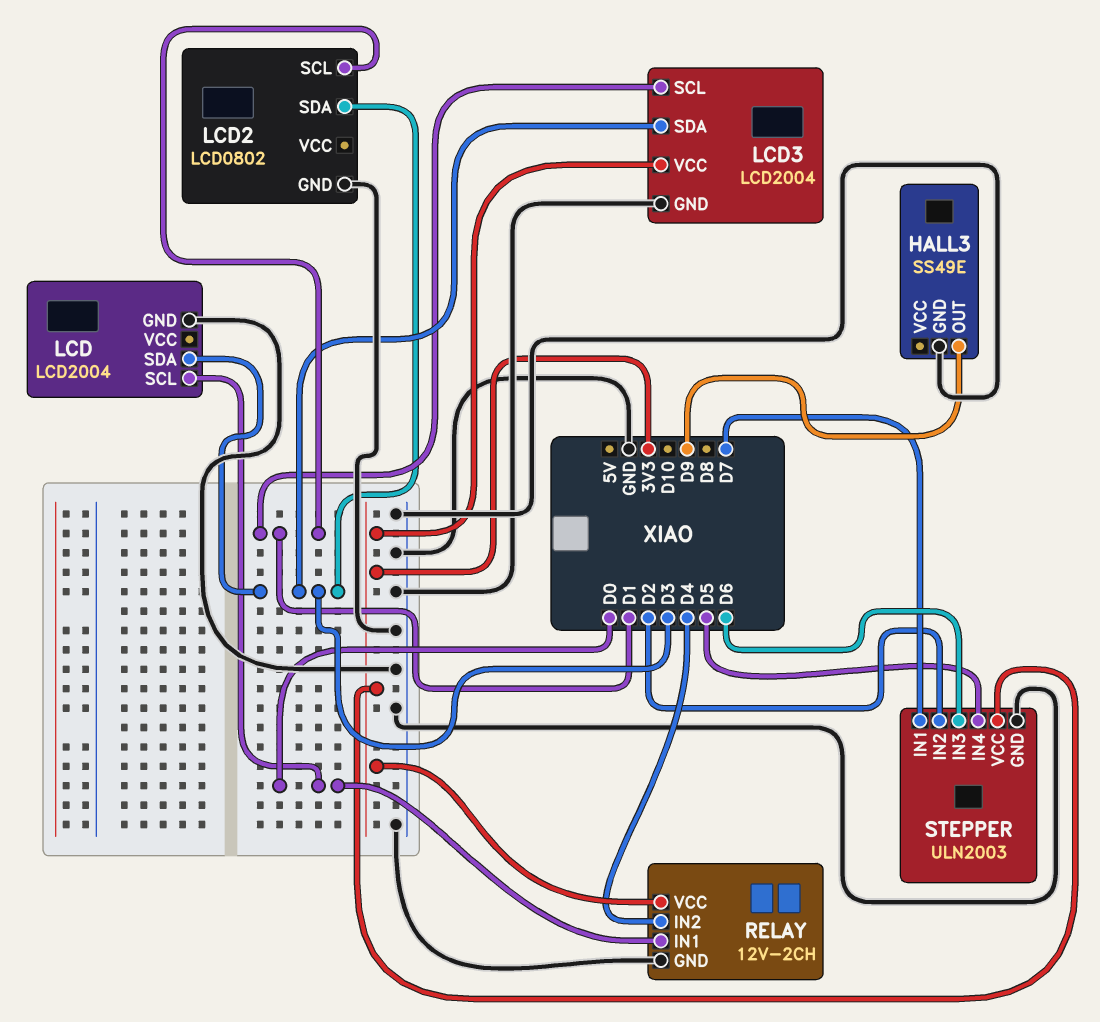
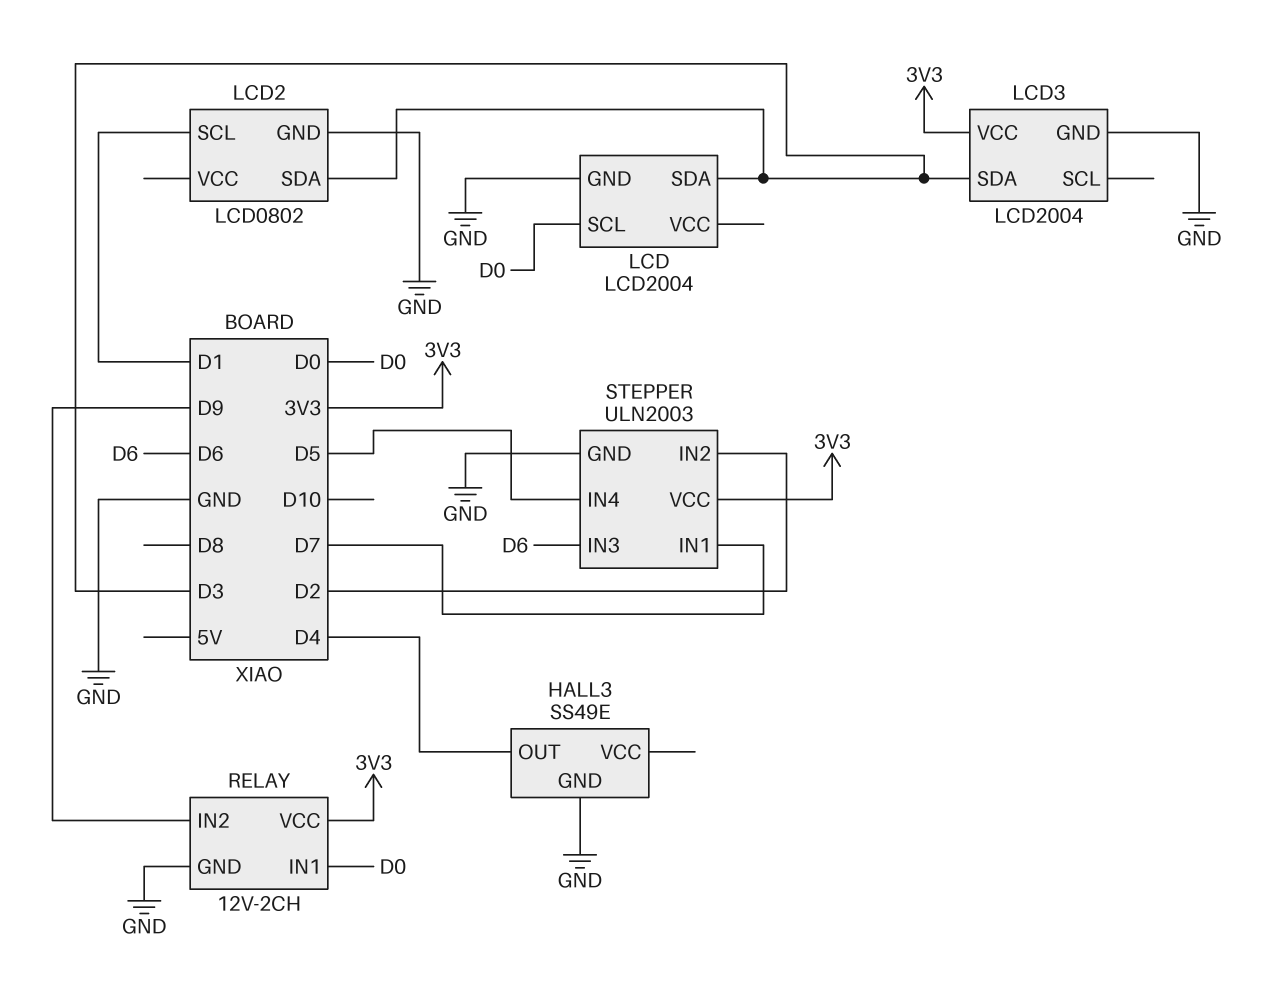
HALL3 pin OUT: D9 -> D4
LCD3 pin SCL: D1 -> none
RELAY pin IN2: D4 -> D9

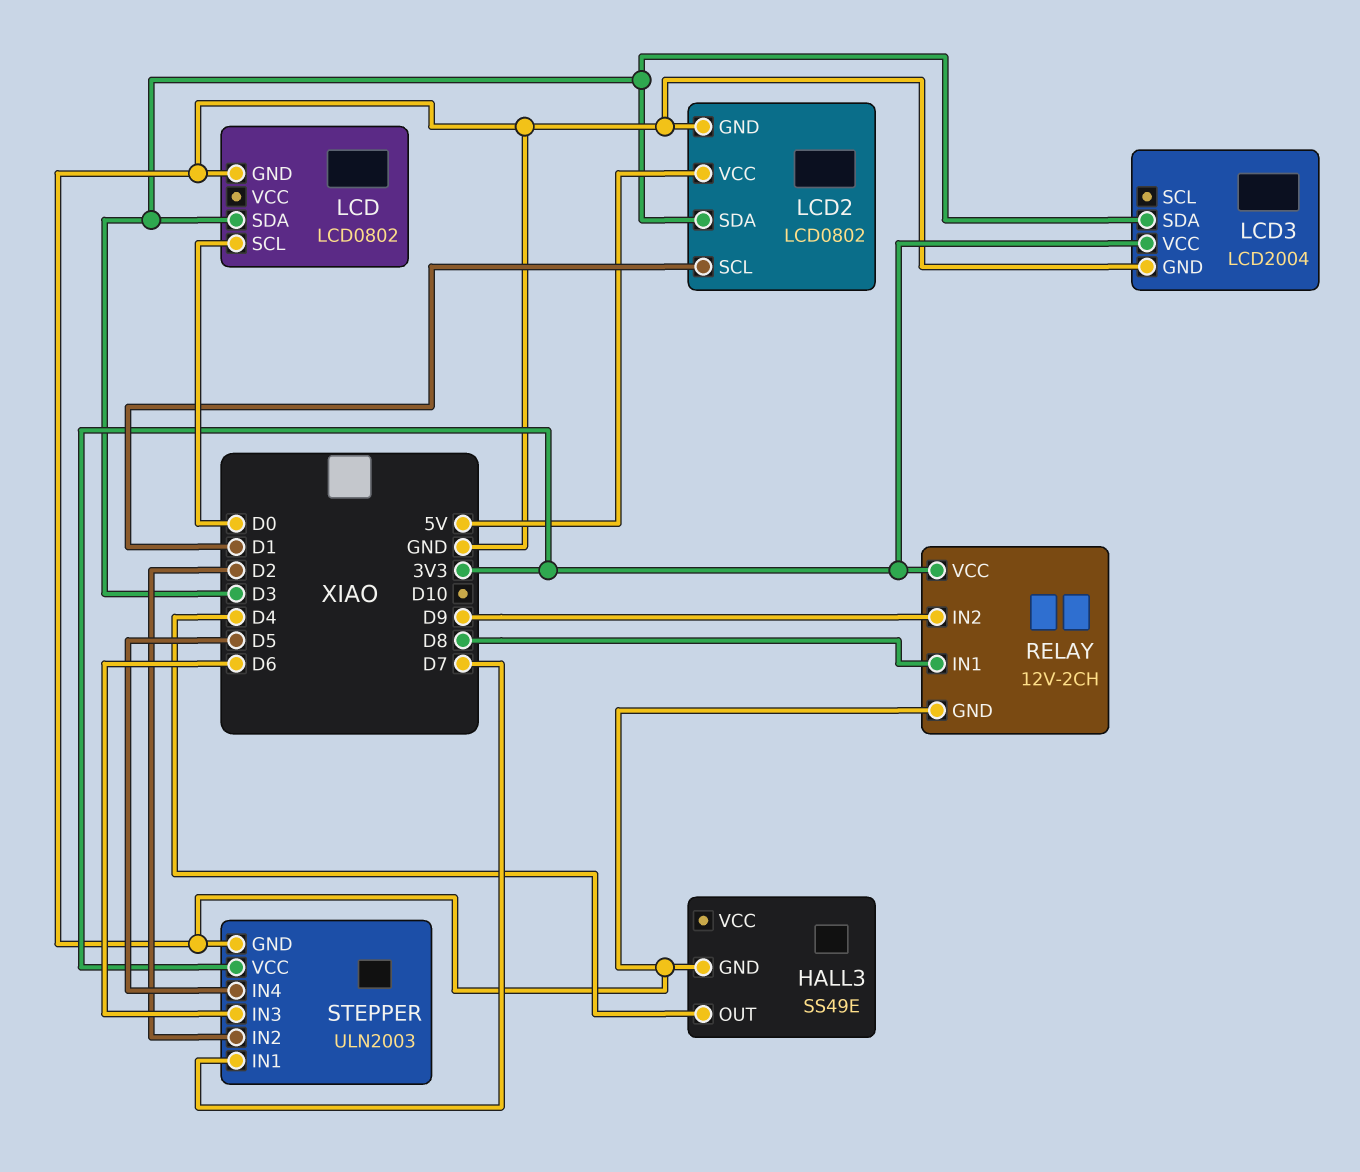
LCD: LCD2004 -> LCD0802
LCD2 pin VCC: none -> 5V
RELAY pin IN1: D0 -> D8

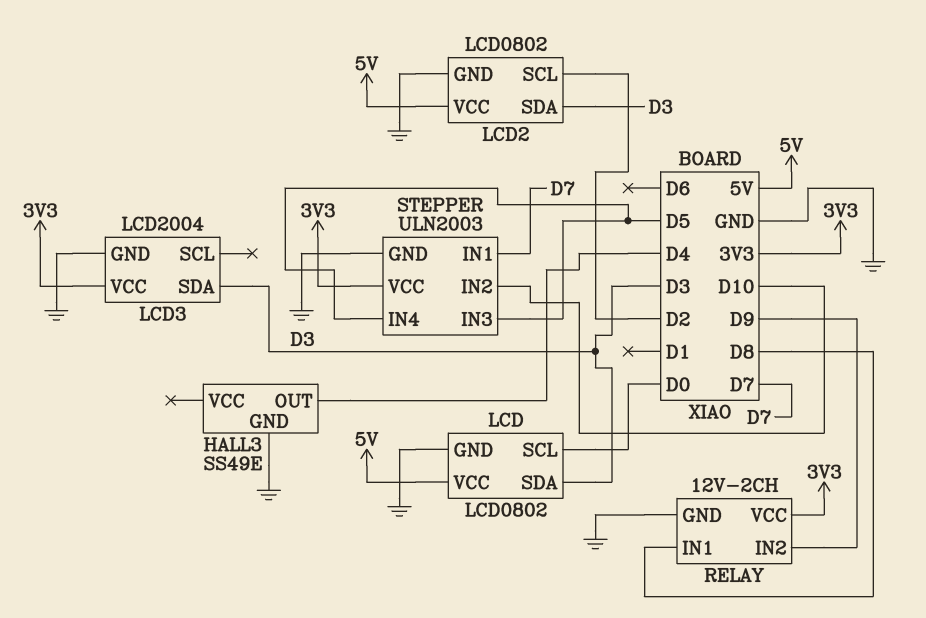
LCD pin VCC: none -> 5V
LCD2 pin SCL: D1 -> D2
STEPPER pin IN2: D2 -> D10
STEPPER pin IN3: D6 -> D5

